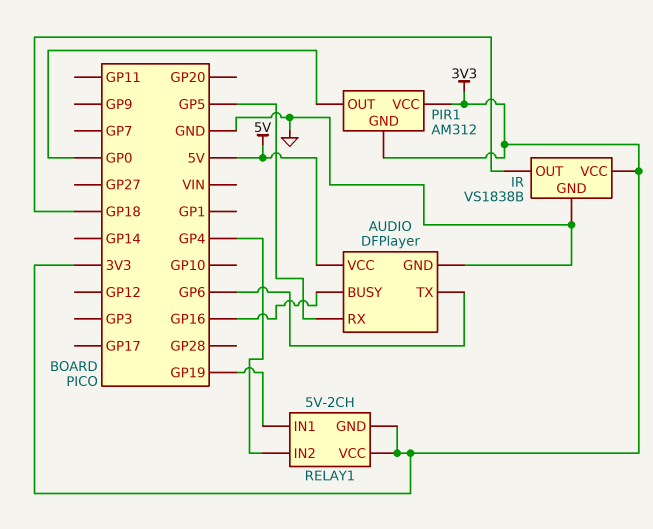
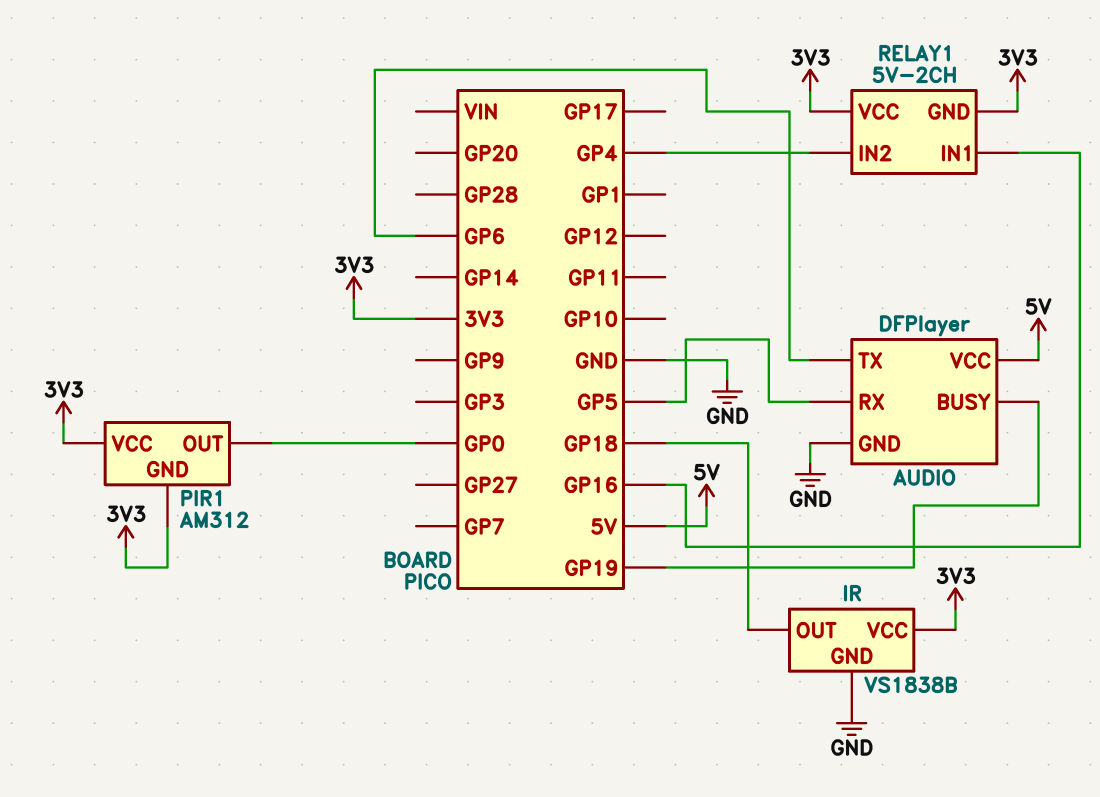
AUDIO pin BUSY: GP16 -> GP19
RELAY1 pin IN1: GP19 -> GP16

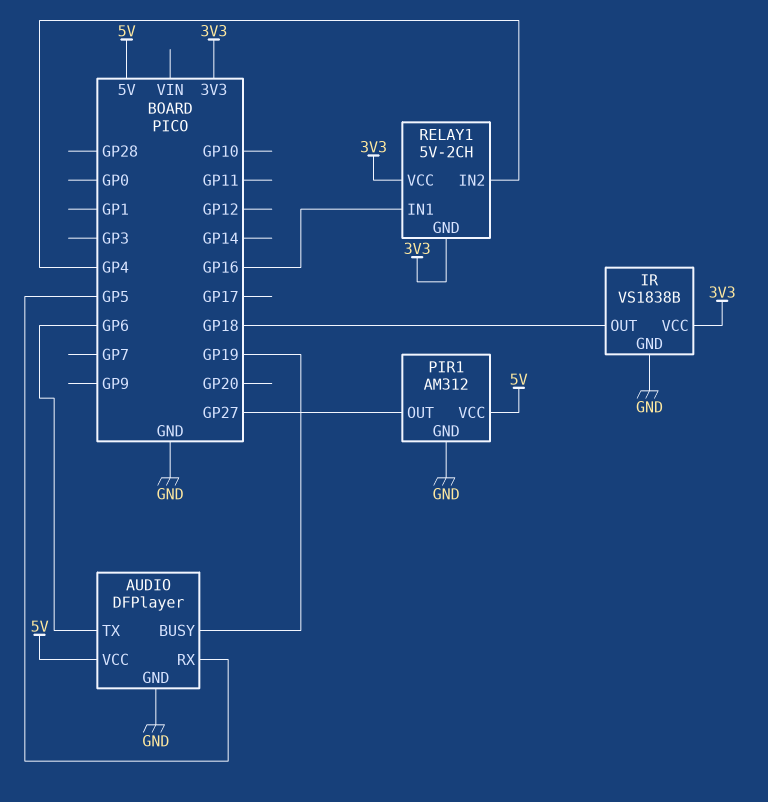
PIR1 pin GND: 3V3 -> GND
PIR1 pin OUT: GP0 -> GP27
PIR1 pin VCC: 3V3 -> 5V

